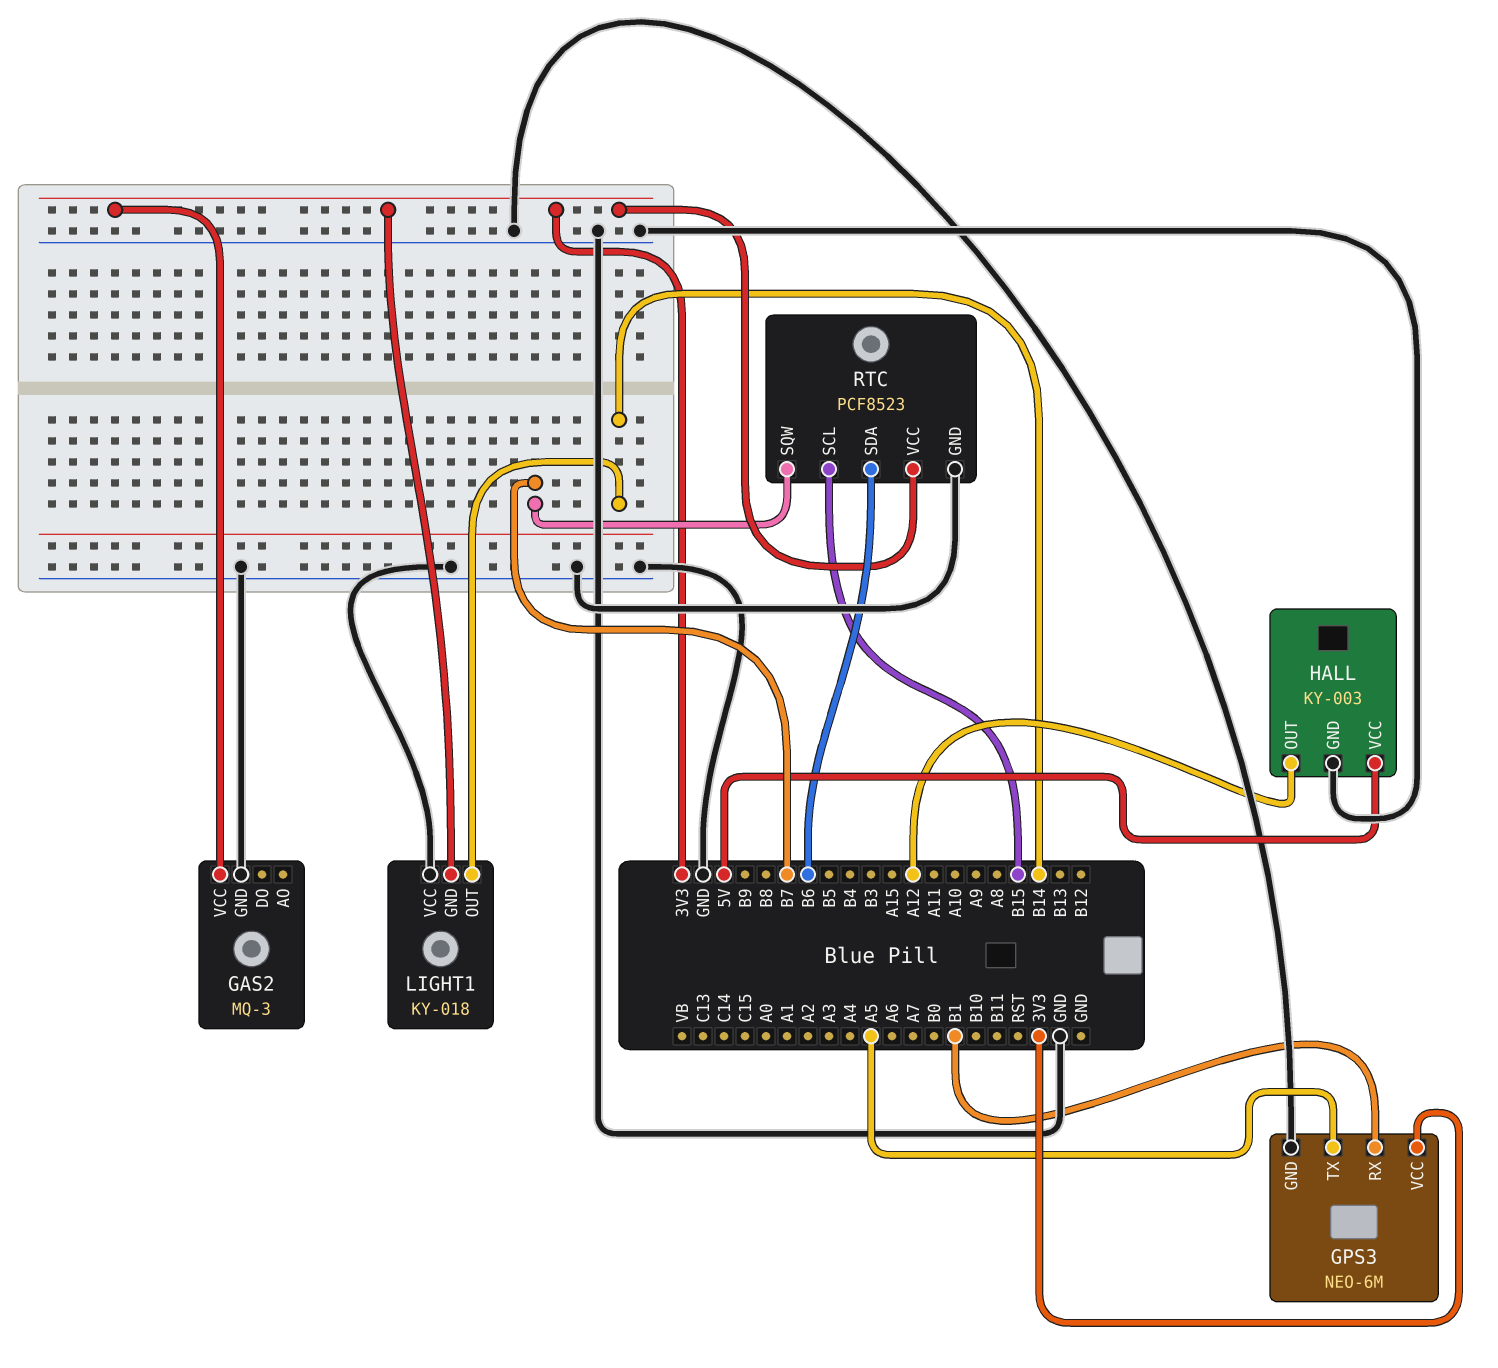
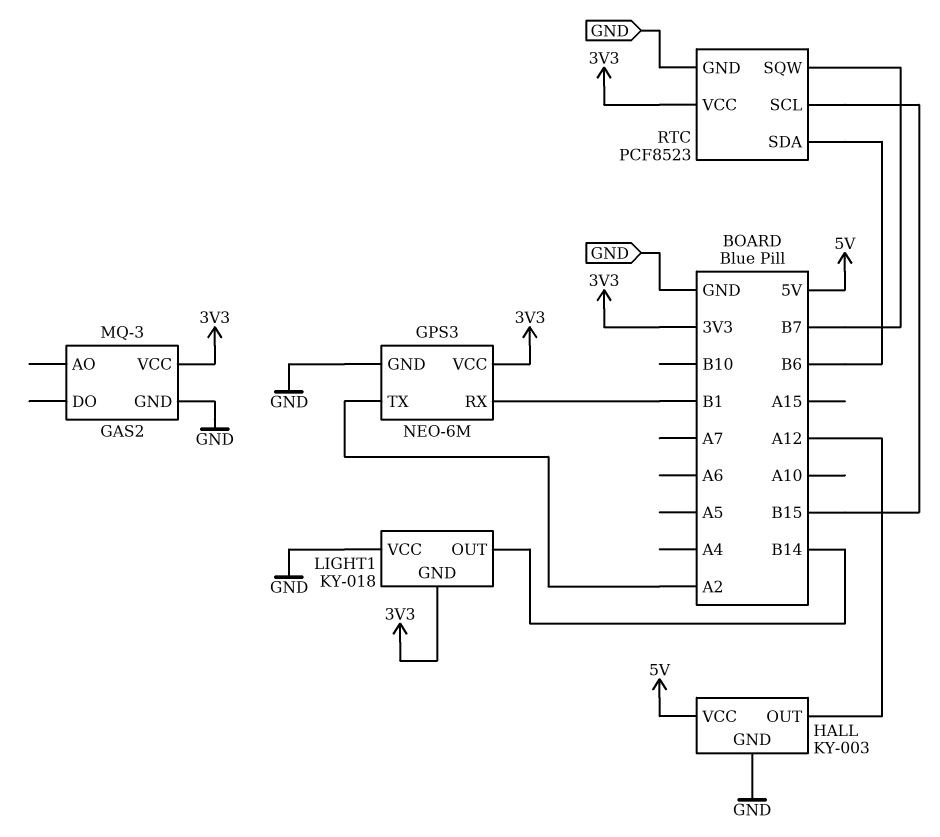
GPS3 pin TX: A5 -> A2

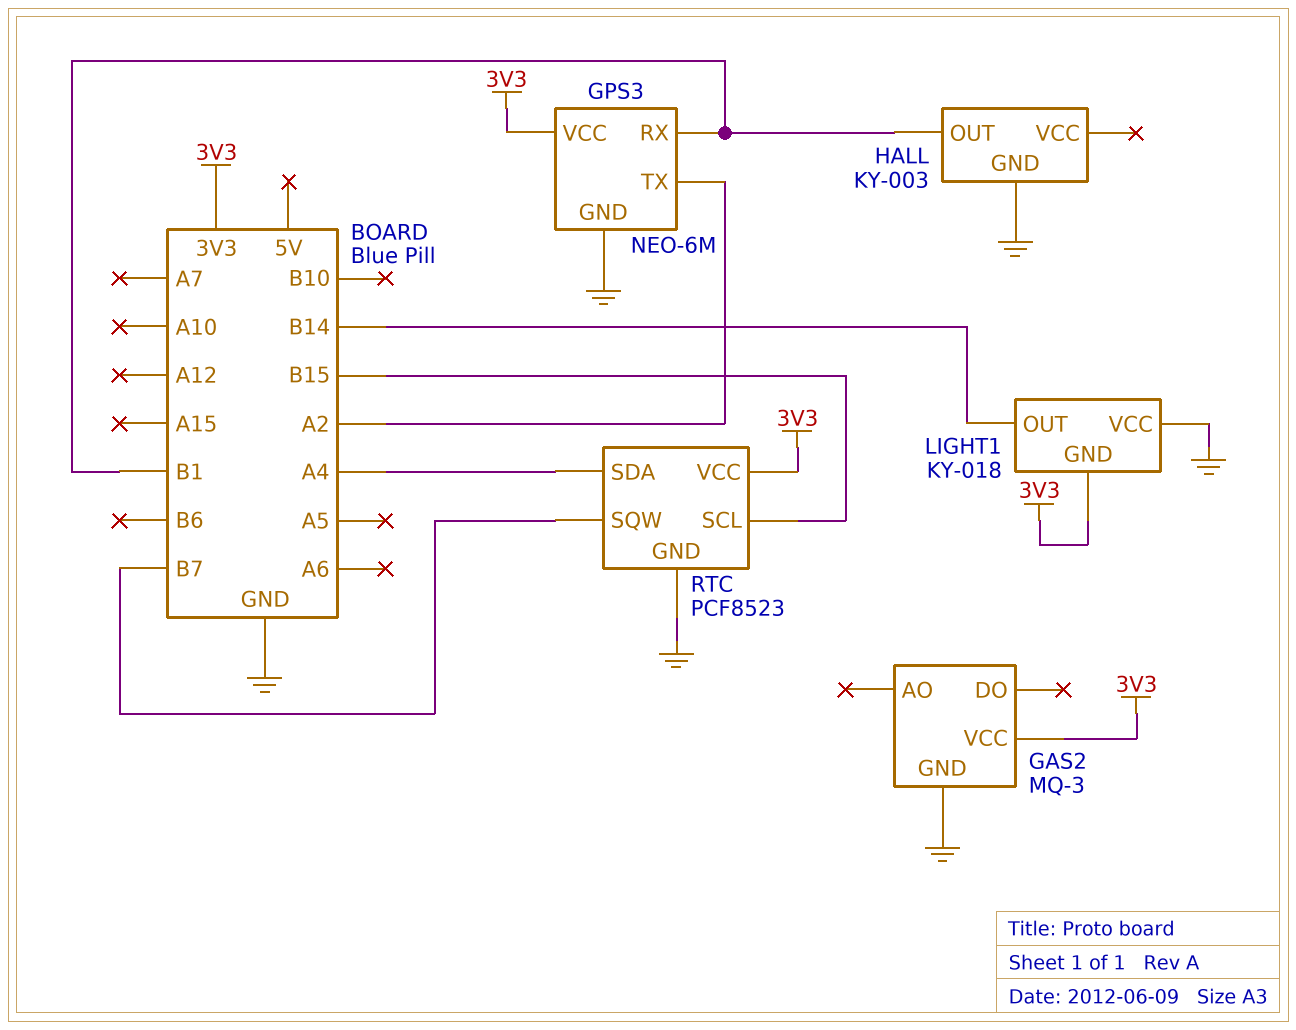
HALL pin OUT: A12 -> B1
HALL pin VCC: 5V -> none
RTC pin SDA: B6 -> A4

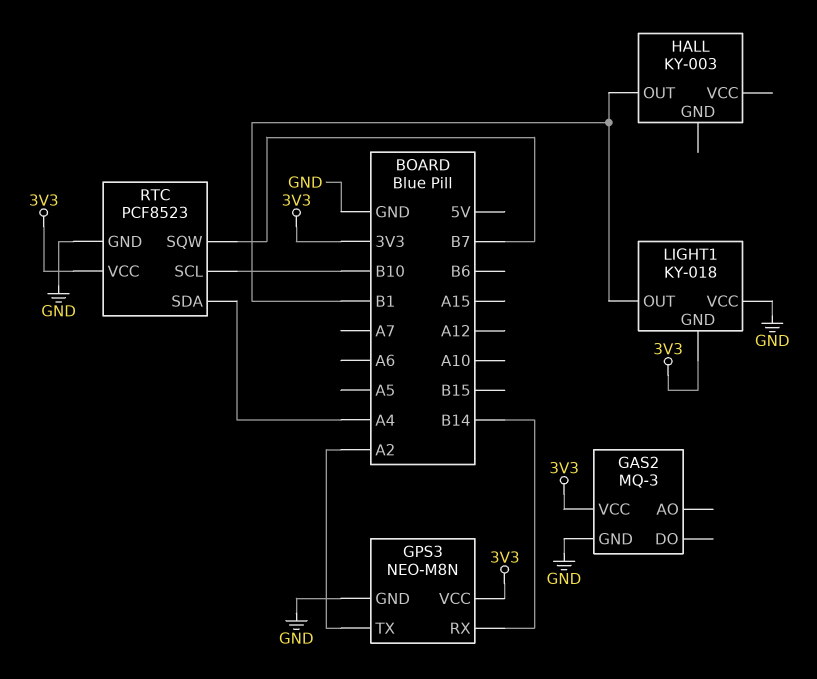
GPS3: NEO-6M -> NEO-M8N
GPS3 pin RX: B1 -> B14
HALL pin GND: GND -> none
LIGHT1 pin OUT: B14 -> B1
RTC pin SCL: B15 -> B10

